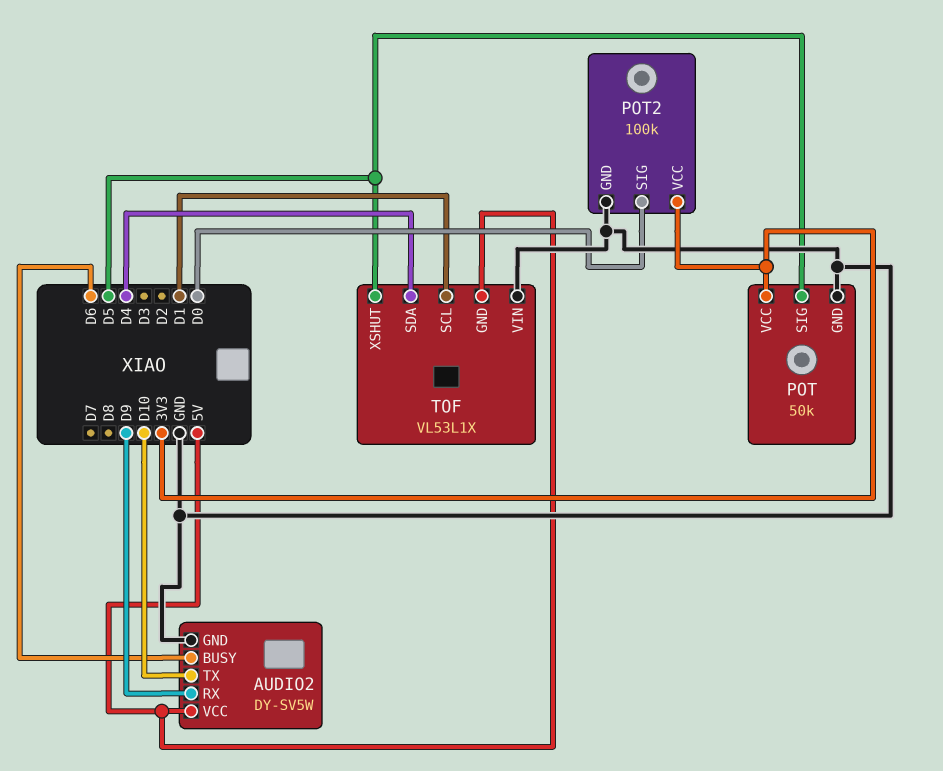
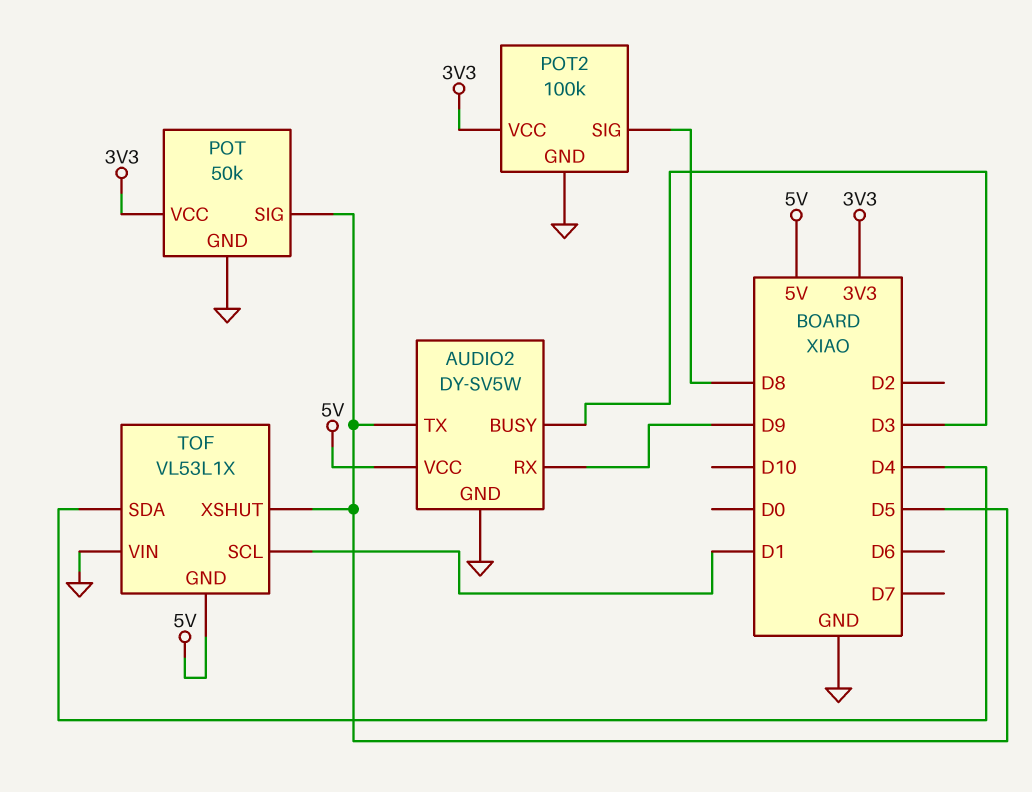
AUDIO2 pin BUSY: D6 -> D3
AUDIO2 pin TX: D10 -> D5
POT2 pin SIG: D0 -> D8

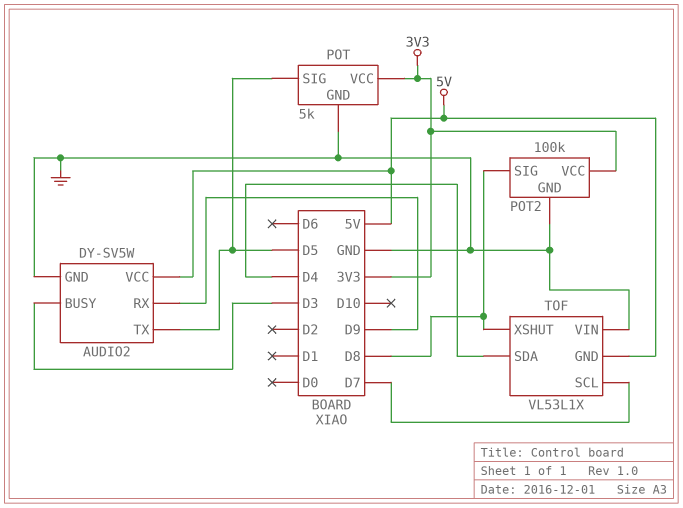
POT: 50k -> 5k
TOF pin SCL: D1 -> D7
TOF pin XSHUT: D5 -> D8

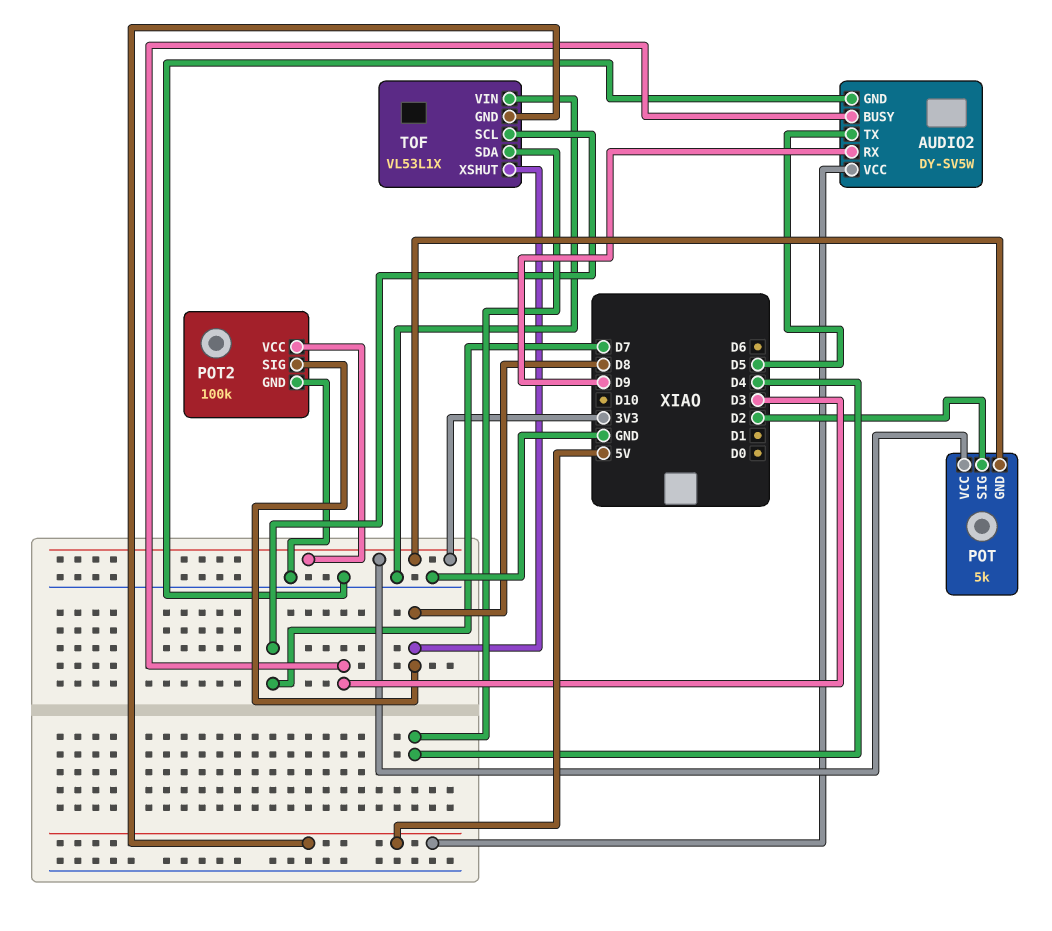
POT pin GND: GND -> 3V3
POT pin SIG: D5 -> D2

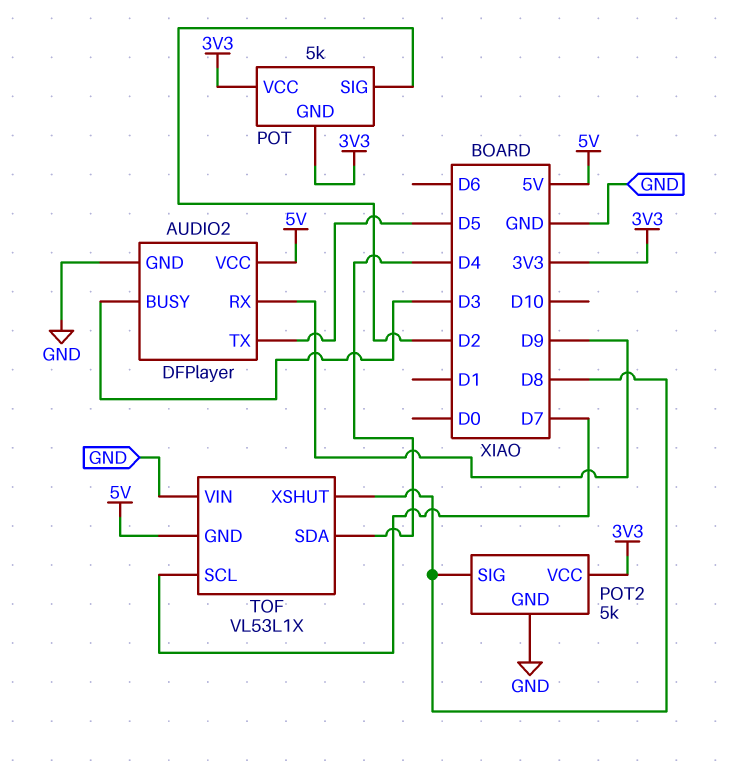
AUDIO2: DY-SV5W -> DFPlayer
POT2: 100k -> 5k

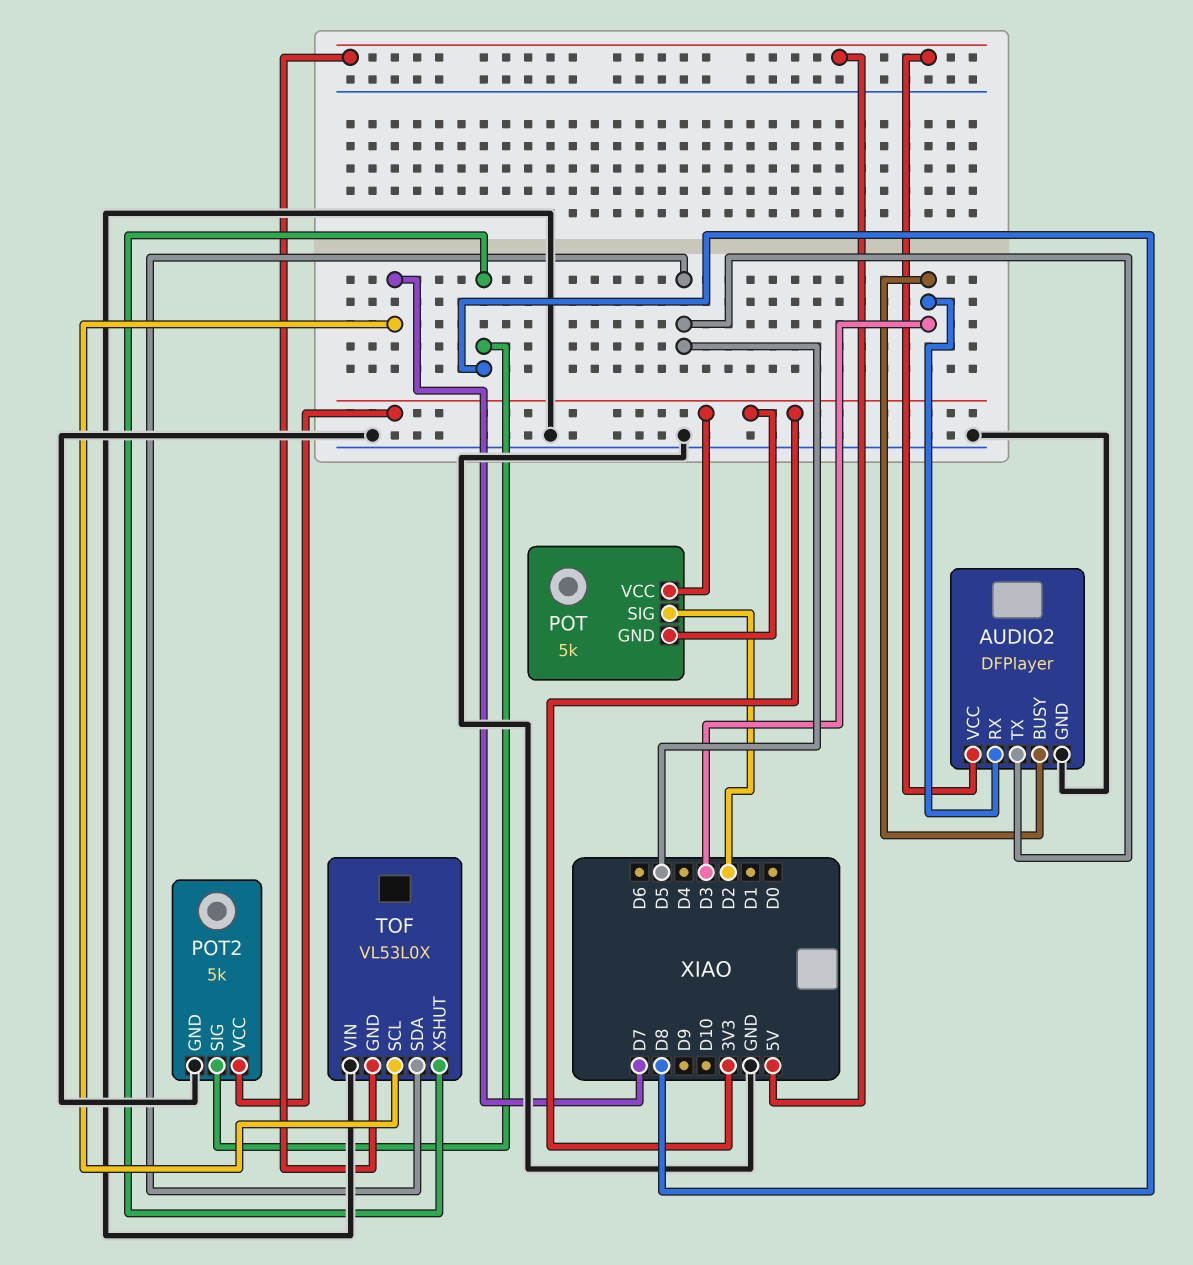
AUDIO2 pin RX: D9 -> D3
TOF: VL53L1X -> VL53L0X
TOF pin SDA: D4 -> D5

